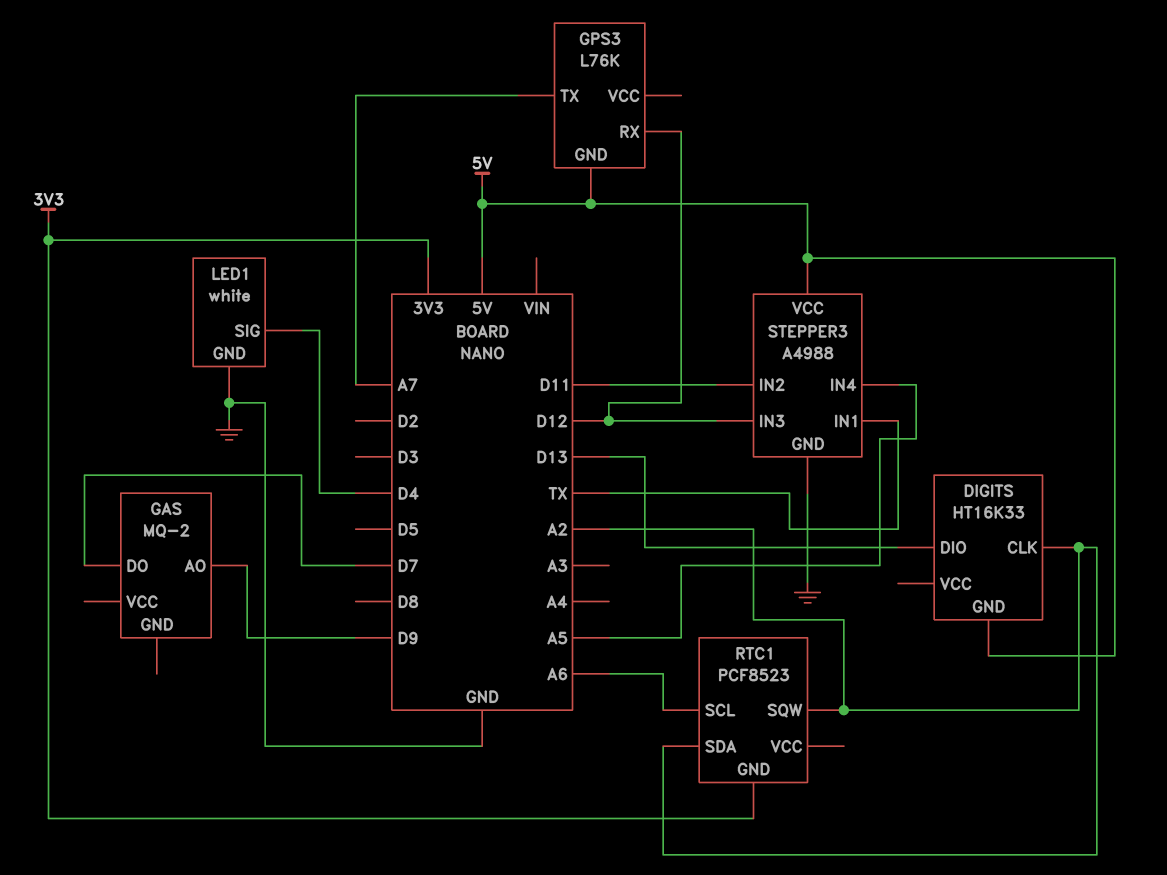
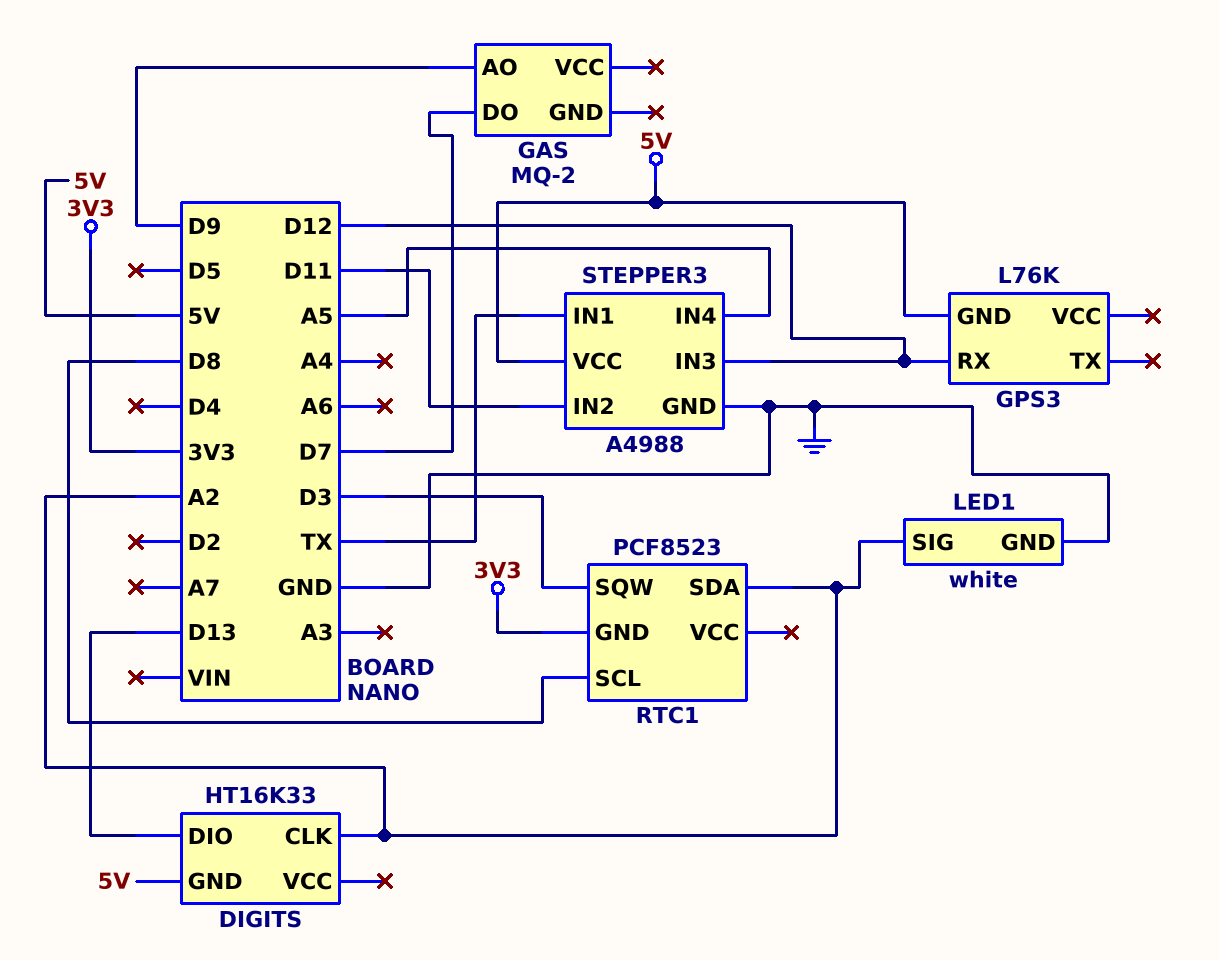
GPS3 pin TX: A7 -> none
LED1 pin SIG: D4 -> A2
RTC1 pin SCL: A6 -> D8
RTC1 pin SQW: A2 -> D3

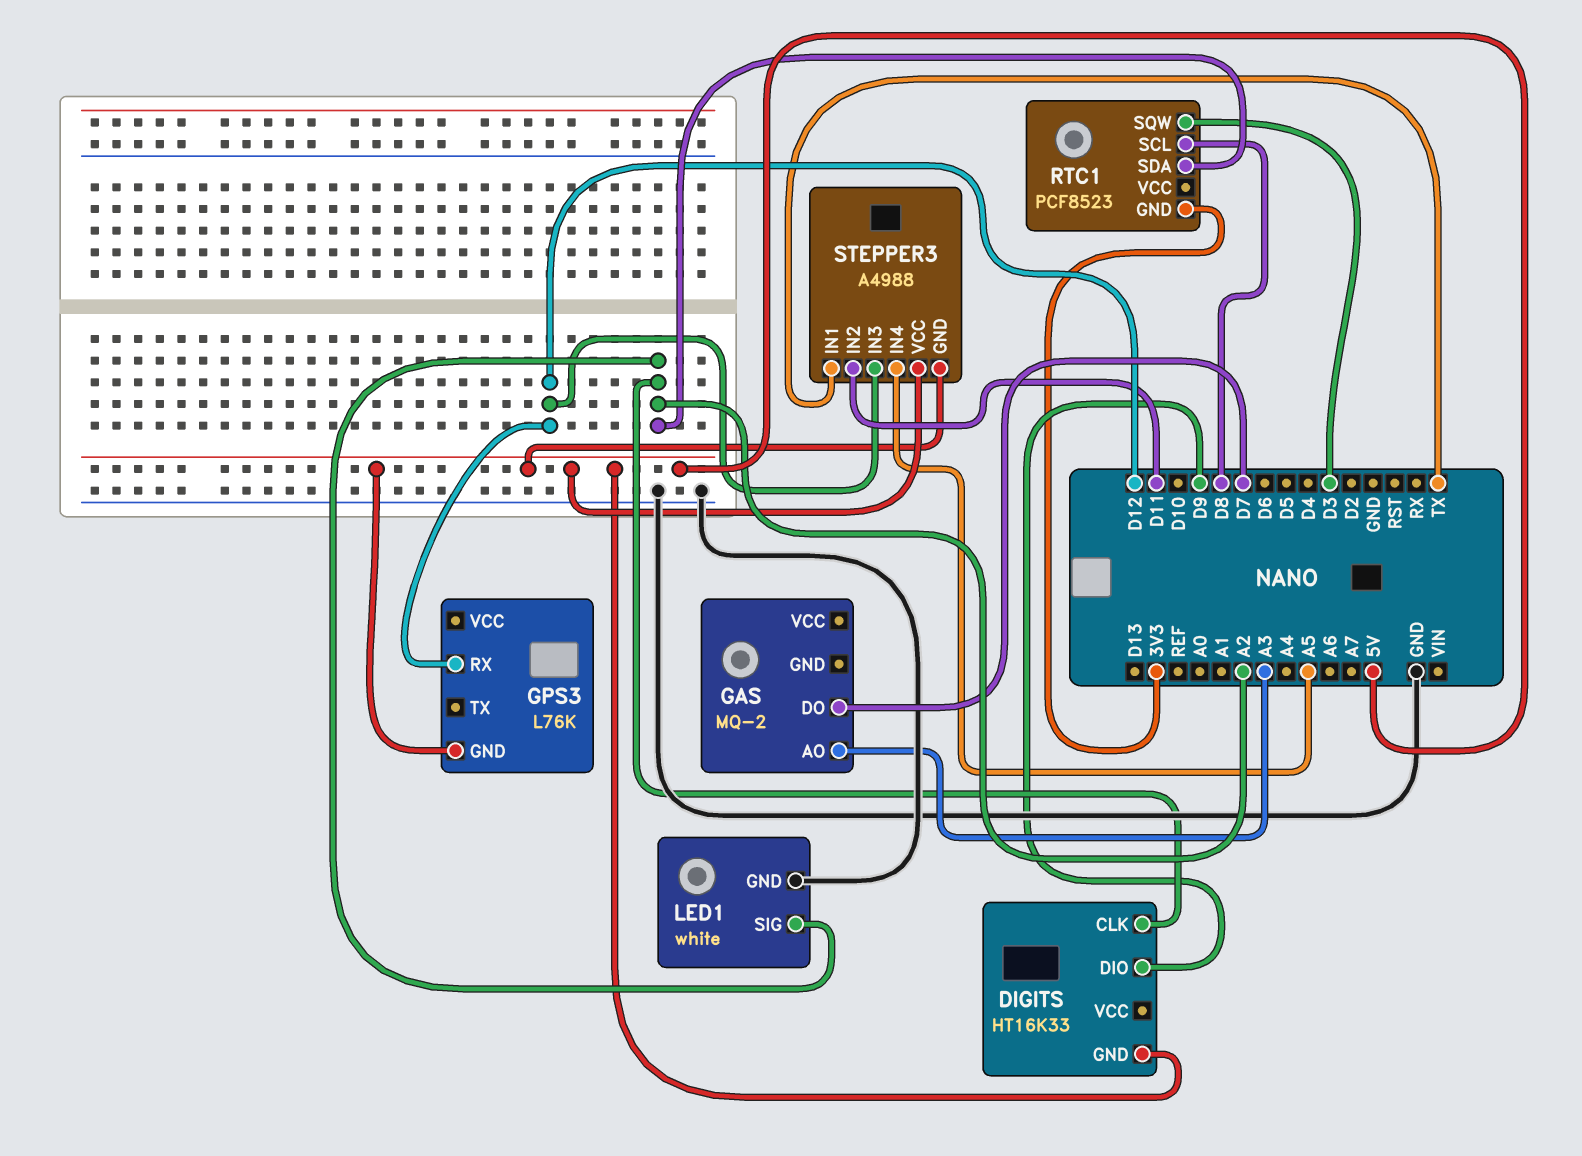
DIGITS pin DIO: D13 -> D9
GAS pin AO: D9 -> A3
STEPPER3 pin GND: GND -> 5V

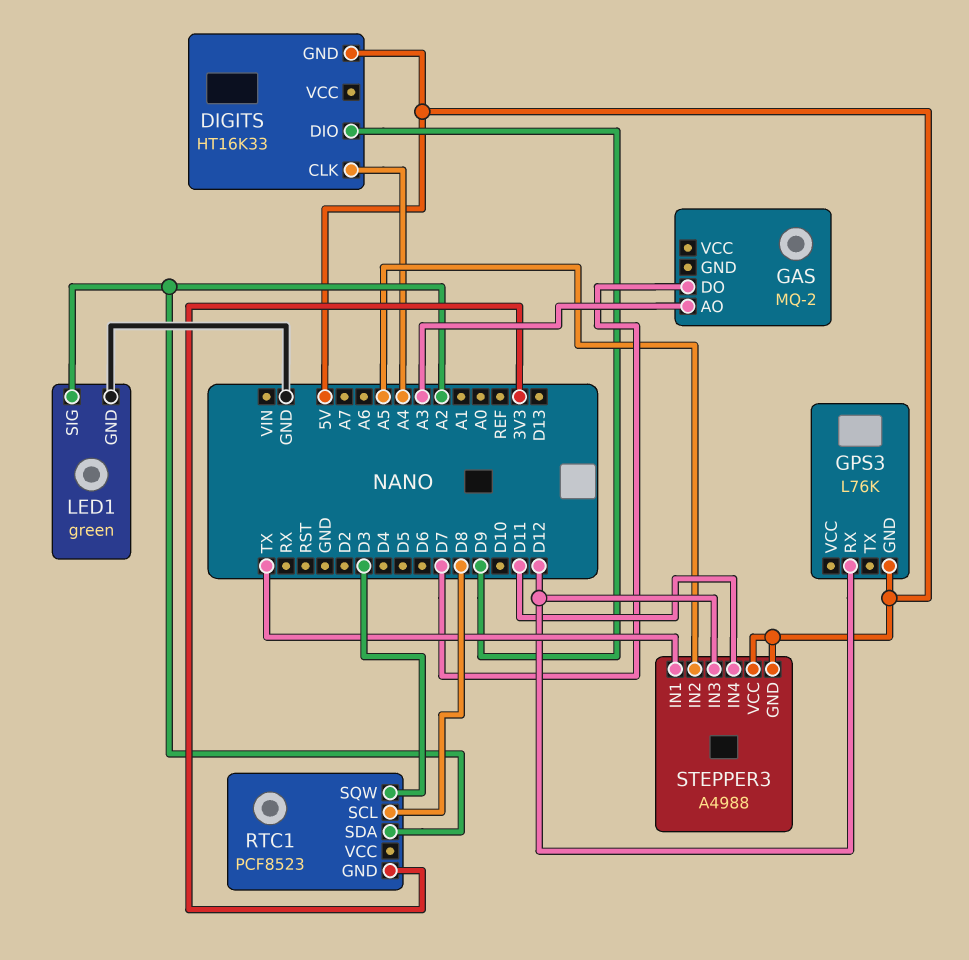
DIGITS pin CLK: A2 -> A4
LED1: white -> green
STEPPER3 pin IN2: D11 -> A5
STEPPER3 pin IN4: A5 -> D11

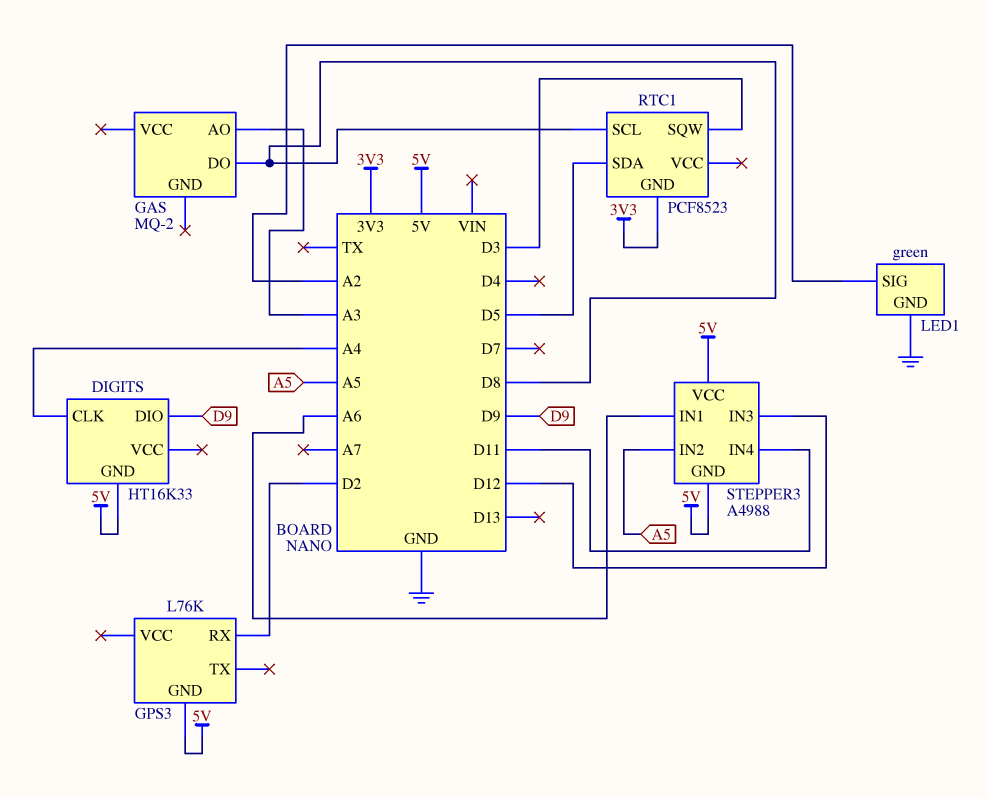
GAS pin DO: D7 -> D8
GPS3 pin RX: D12 -> D2
RTC1 pin SDA: A2 -> D5
STEPPER3 pin IN1: TX -> A6

